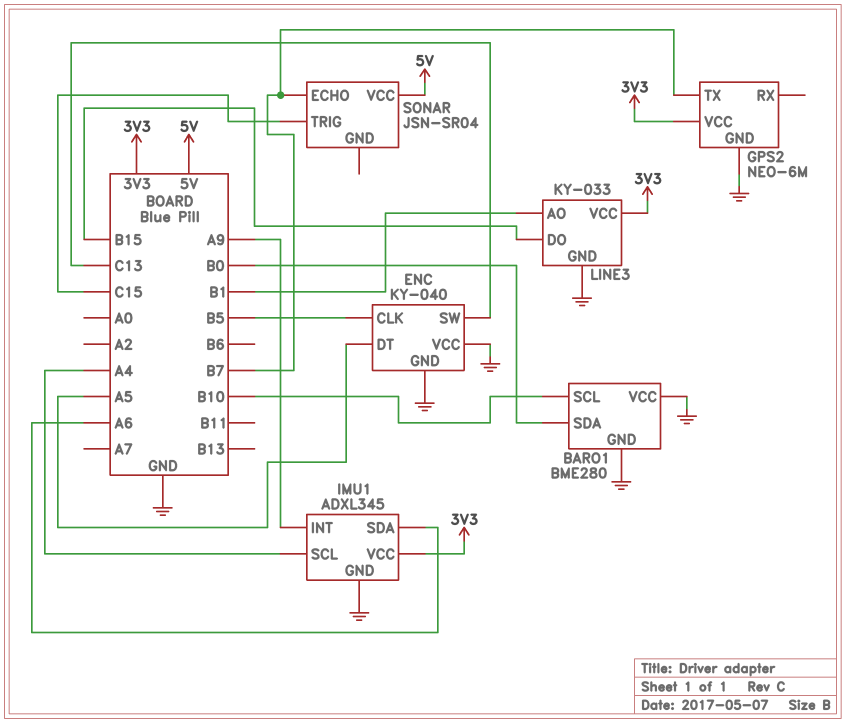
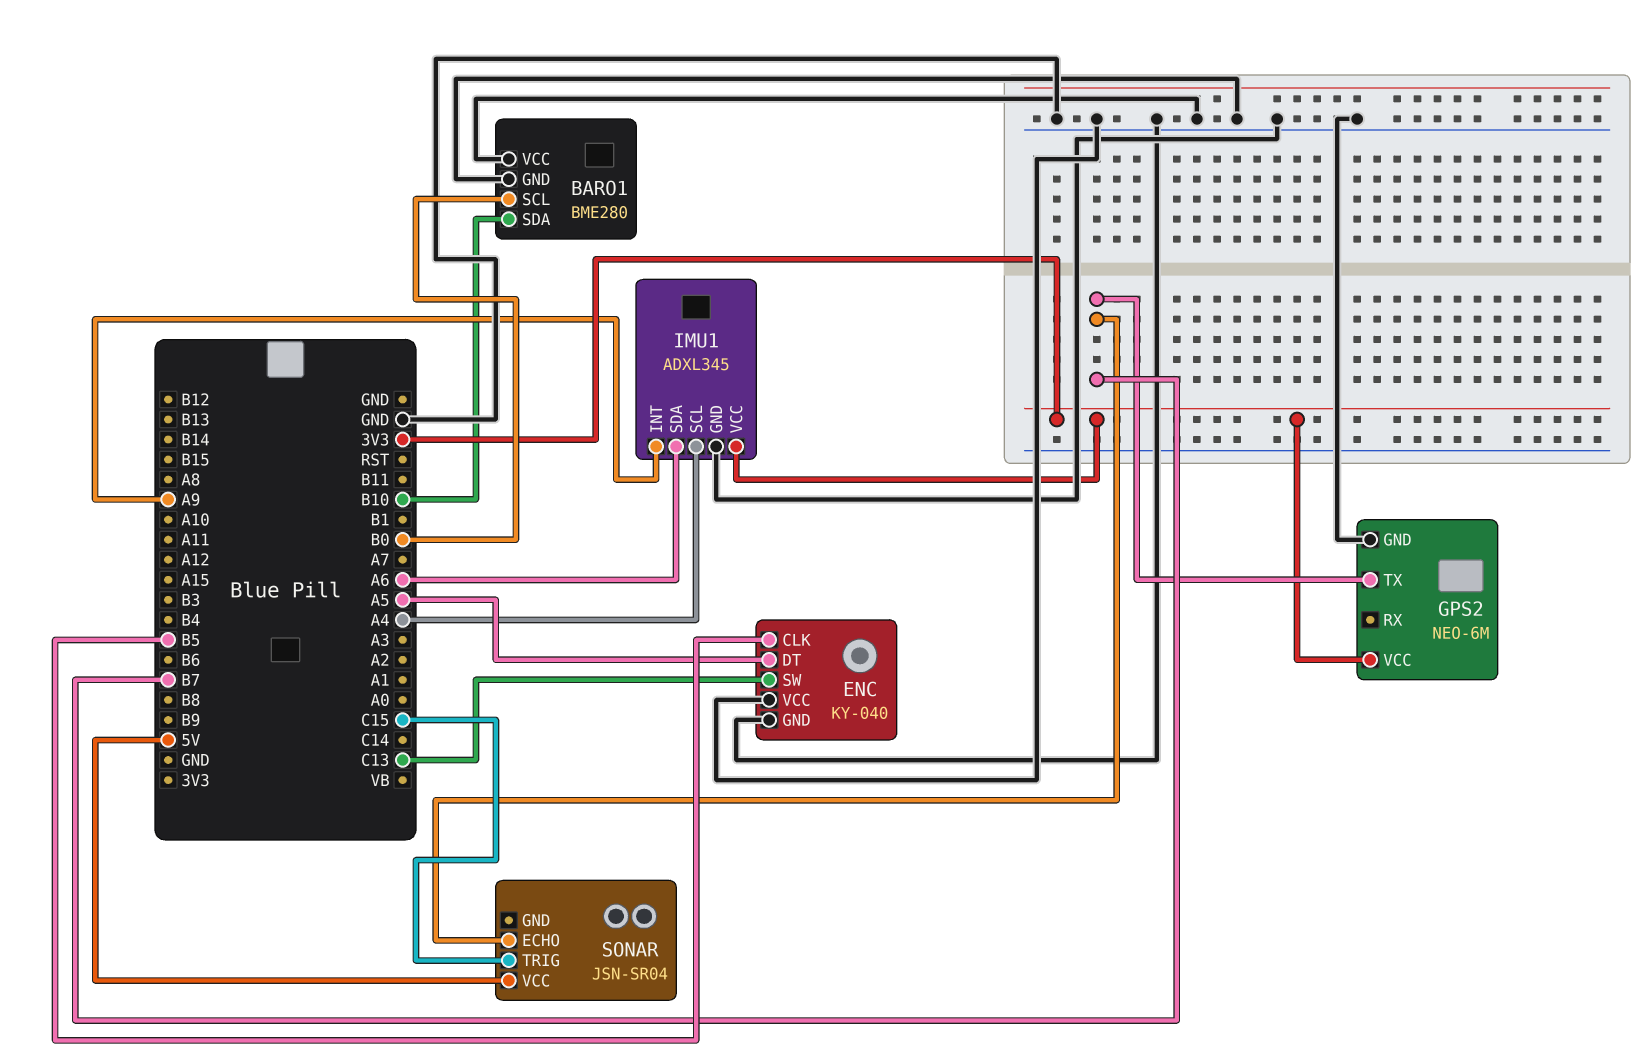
BARO1 pin SCL: B10 -> B0
BARO1 pin SDA: B0 -> B10
LINE3: KY-033 -> none
LINE3 pin AO: B1 -> none
LINE3 pin DO: B15 -> none
LINE3 pin GND: GND -> none
LINE3 pin VCC: 3V3 -> none

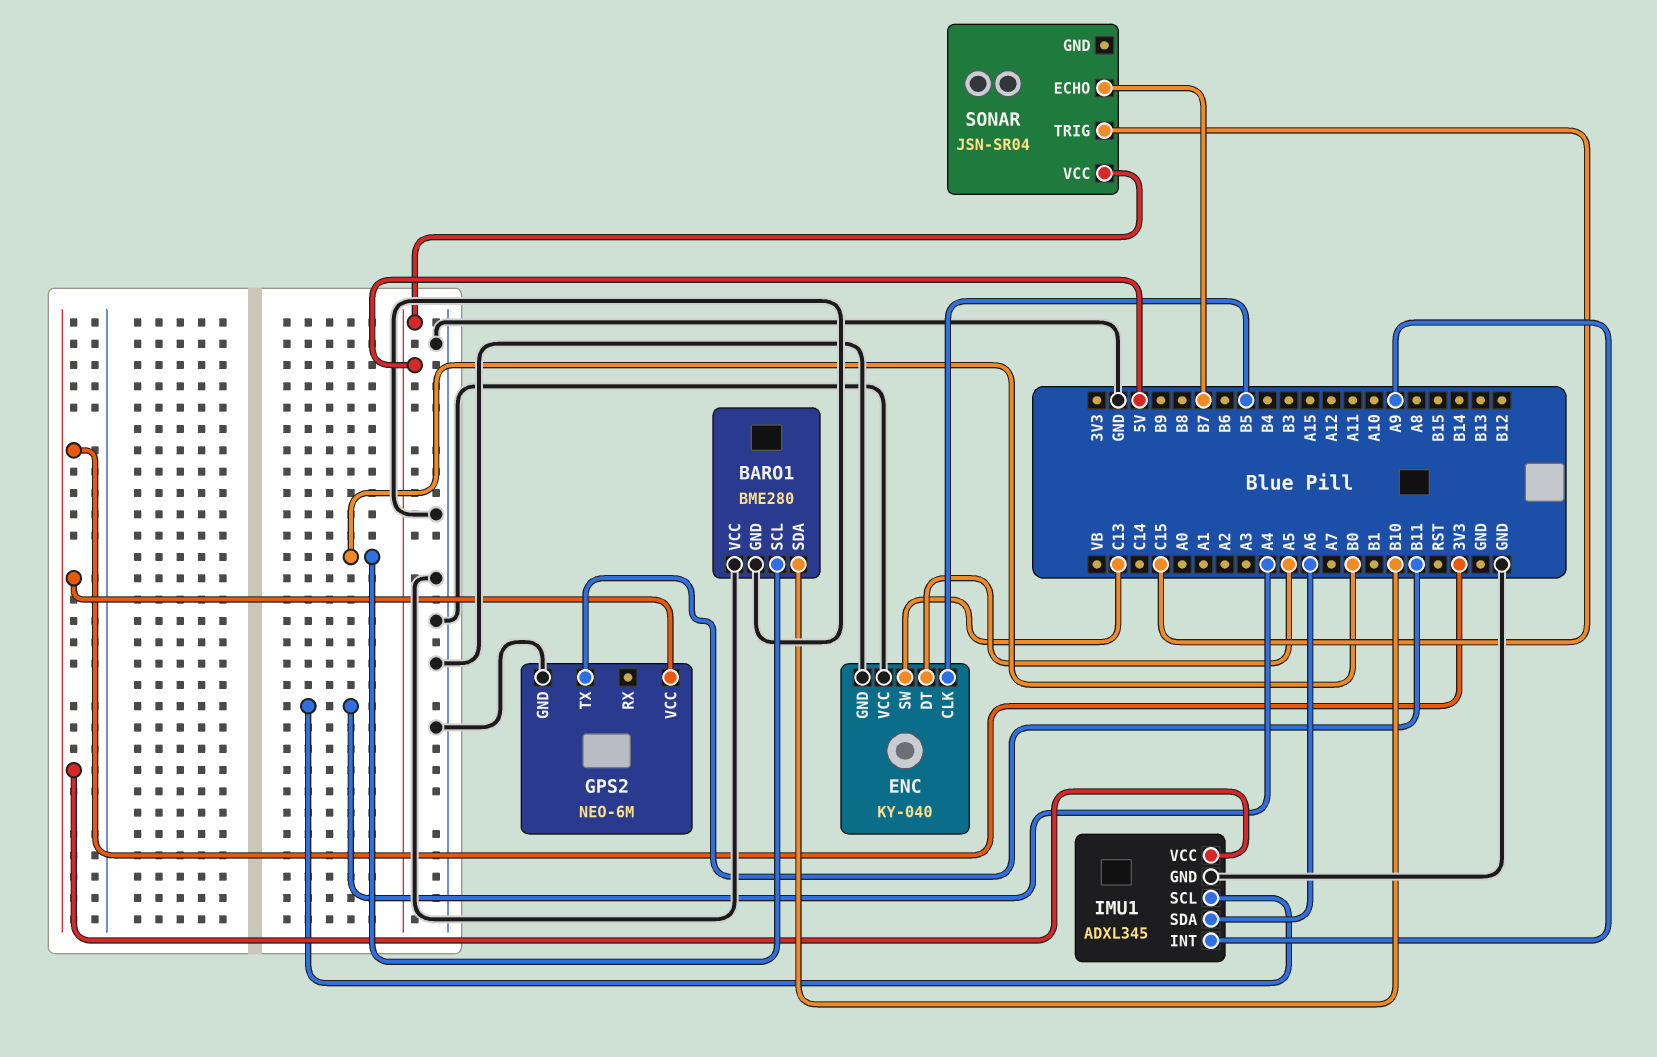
GPS2 pin TX: B7 -> B11

